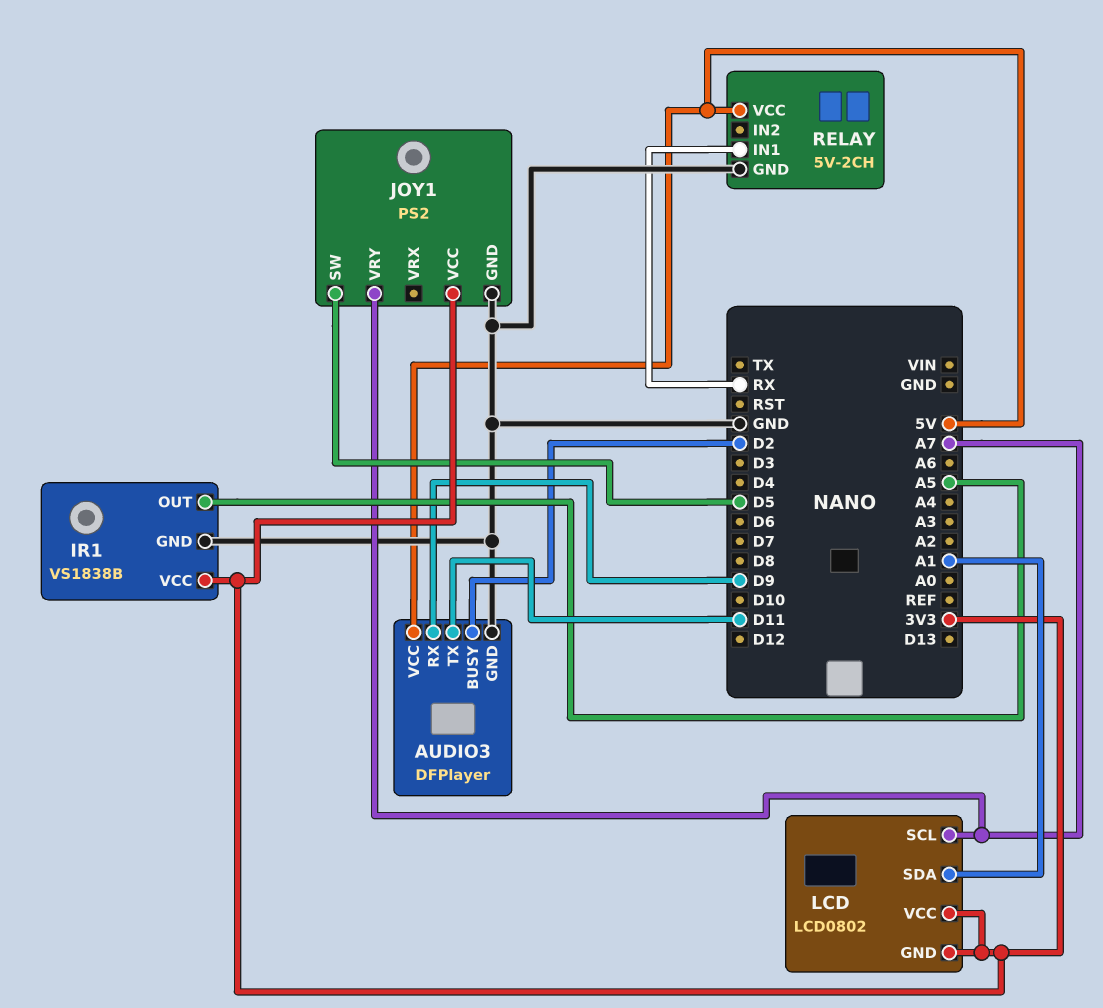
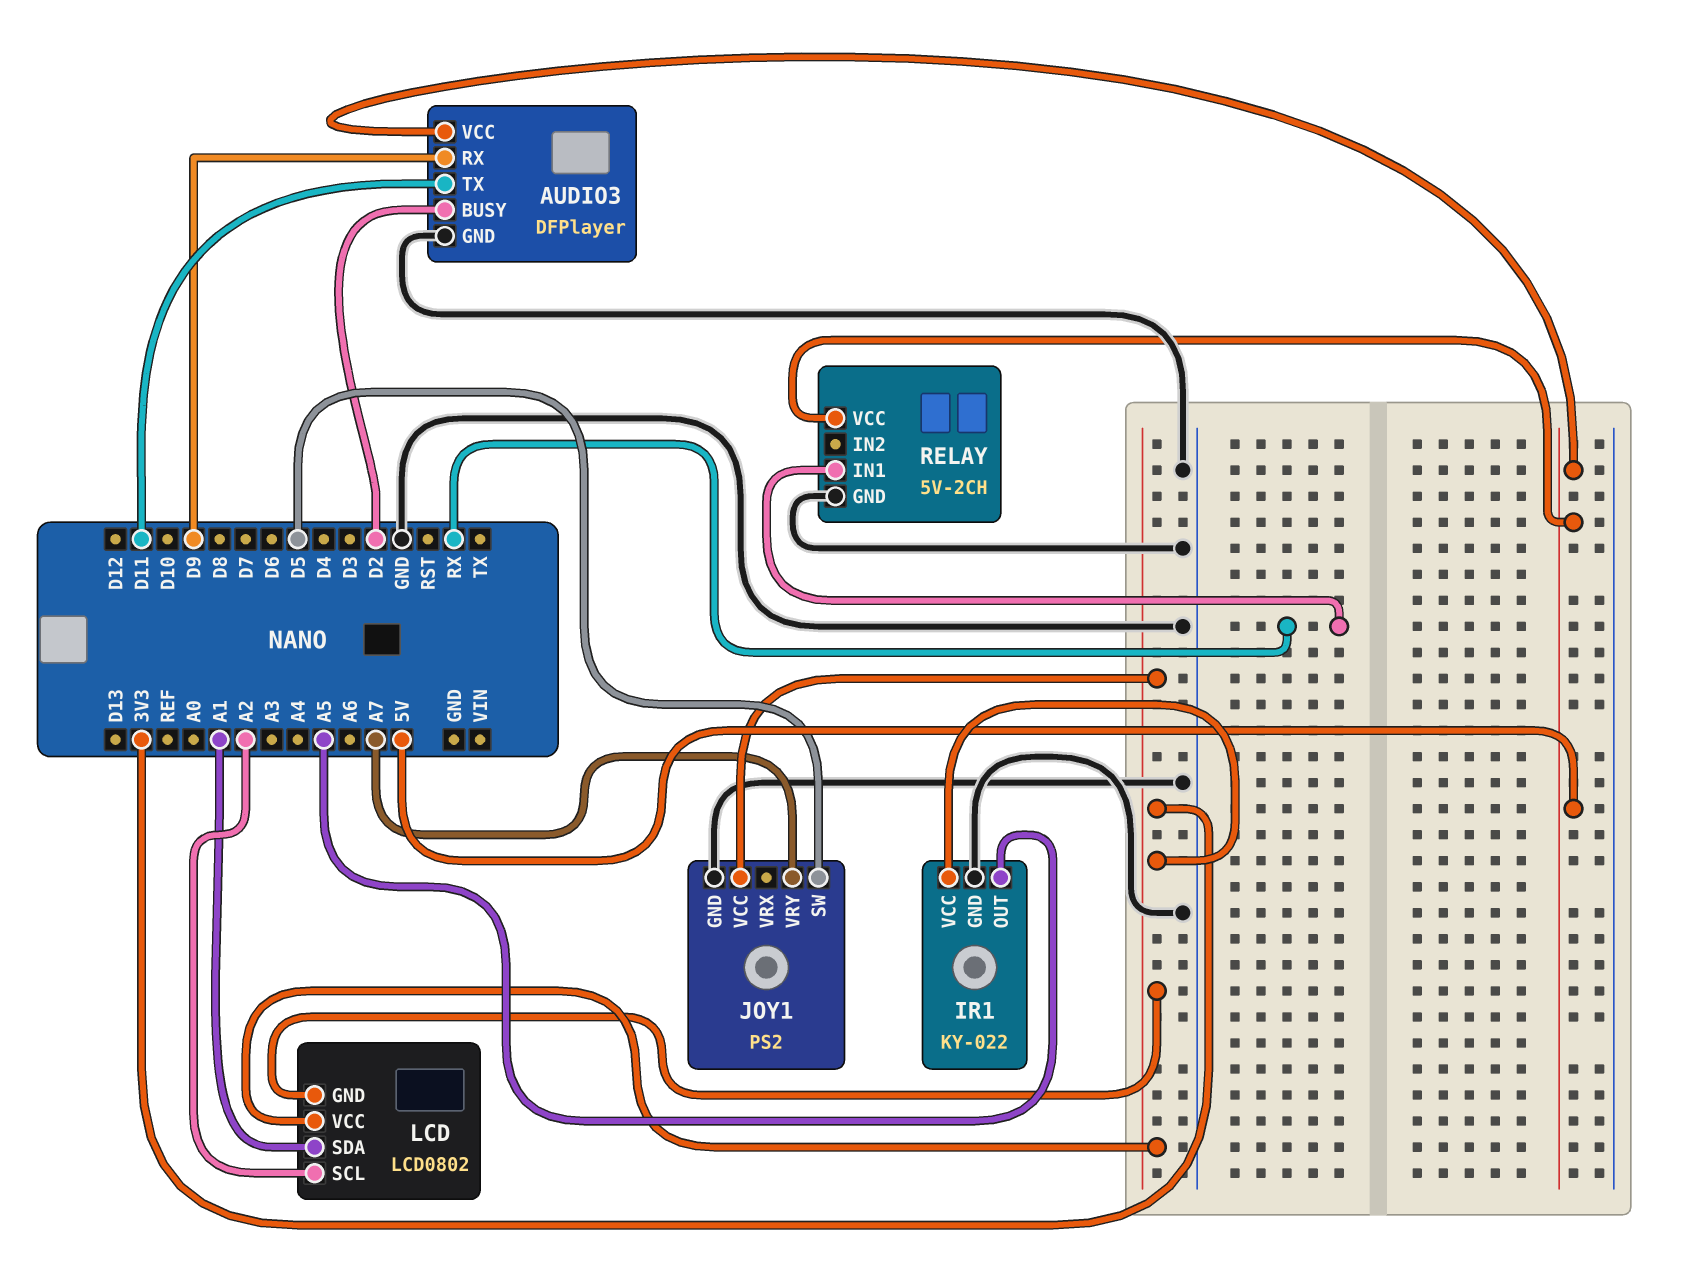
IR1: VS1838B -> KY-022
LCD pin SCL: A7 -> A2

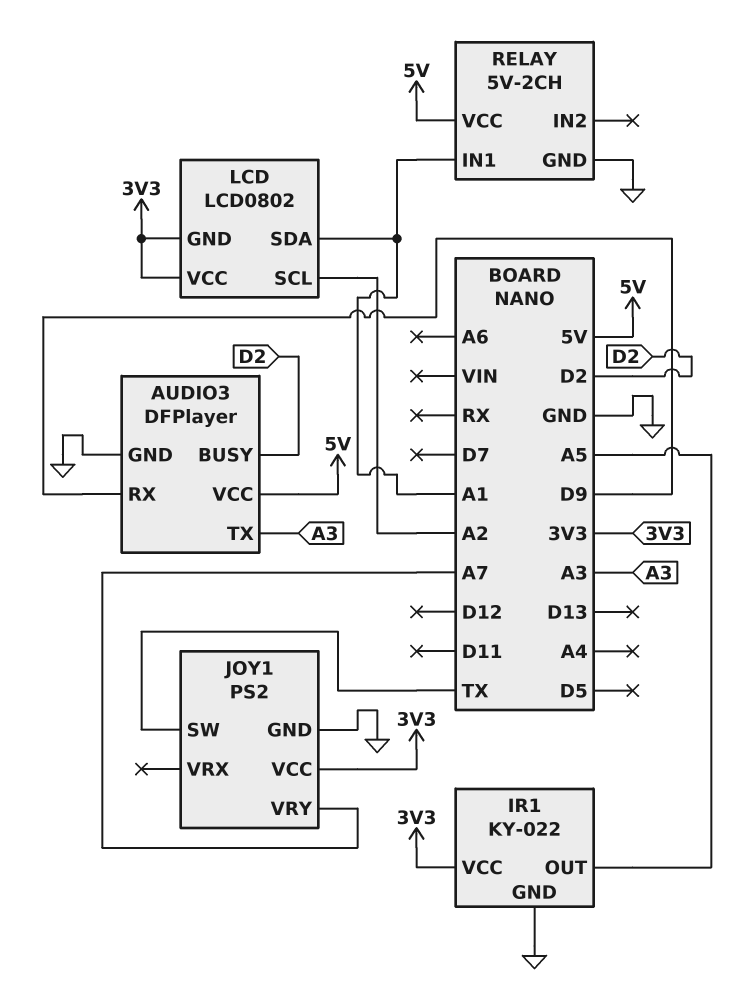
AUDIO3 pin TX: D11 -> A3
JOY1 pin SW: D5 -> TX
RELAY pin IN1: RX -> A1

